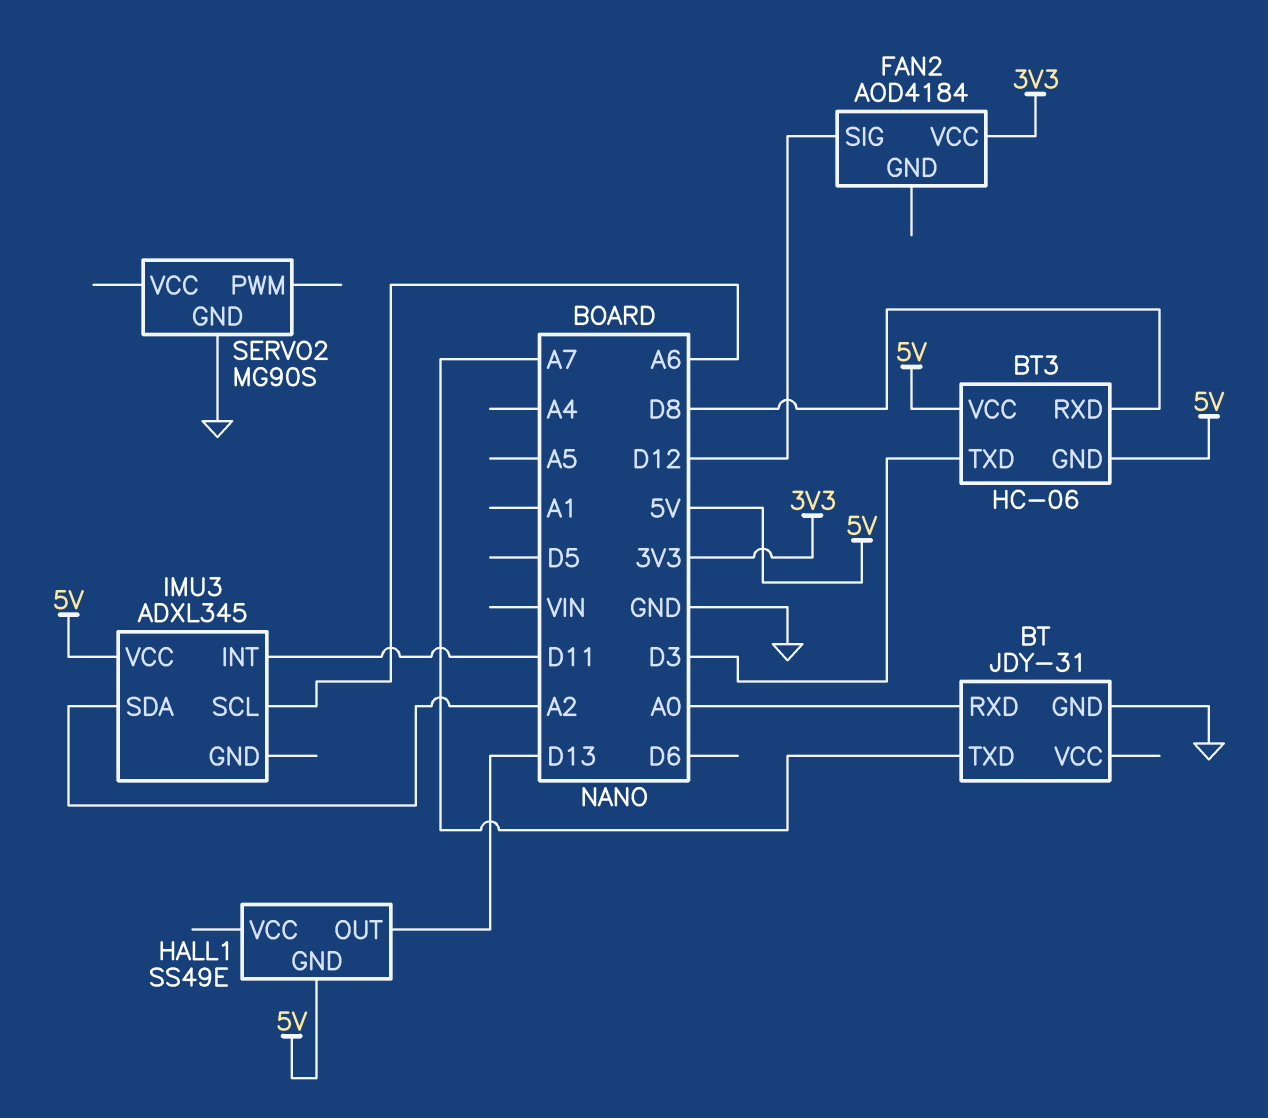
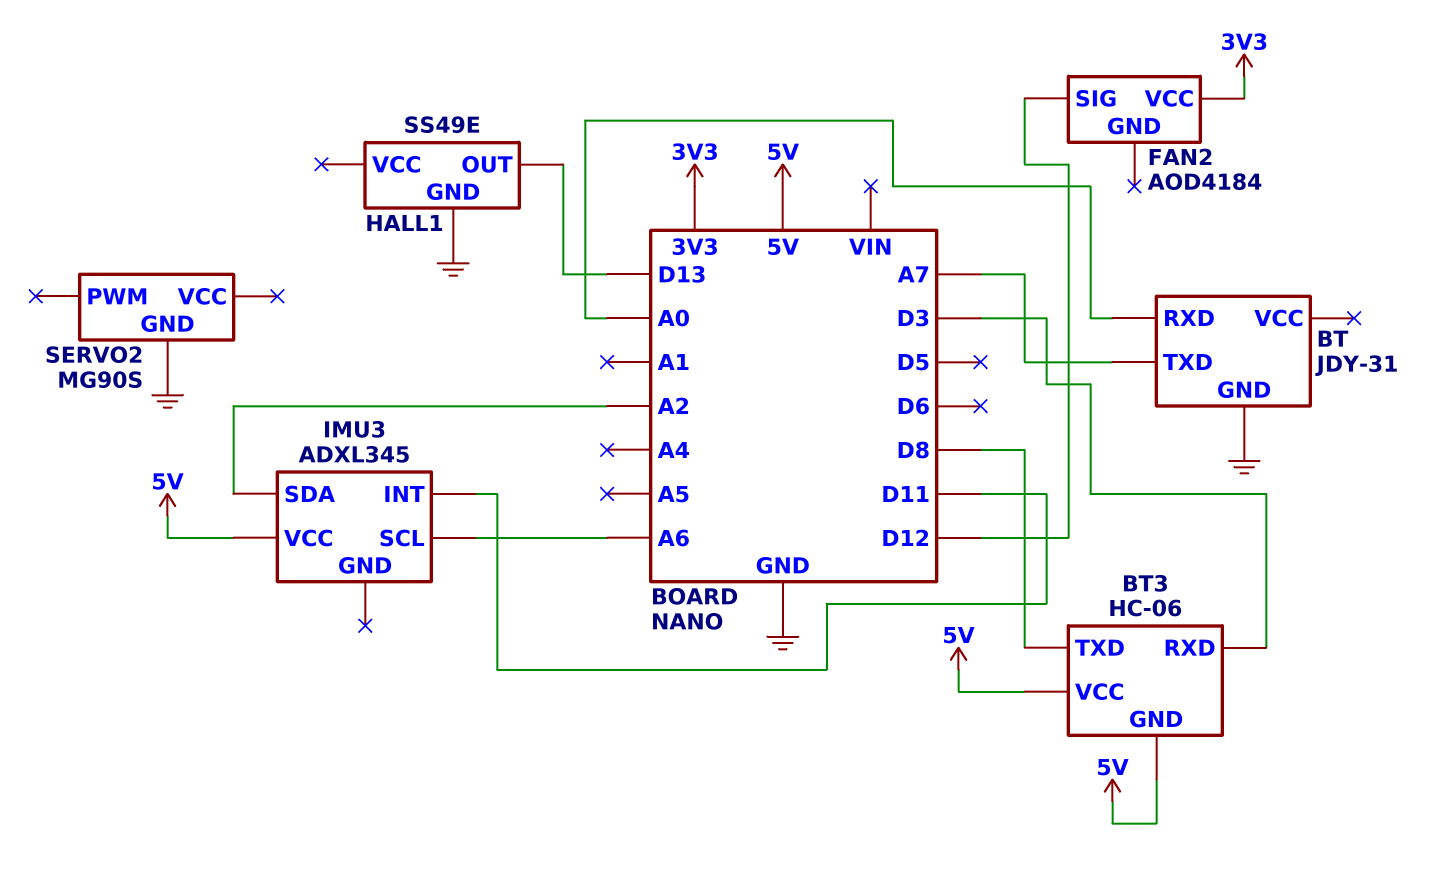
BT3 pin RXD: D8 -> D3
BT3 pin TXD: D3 -> D8
HALL1 pin GND: 5V -> GND

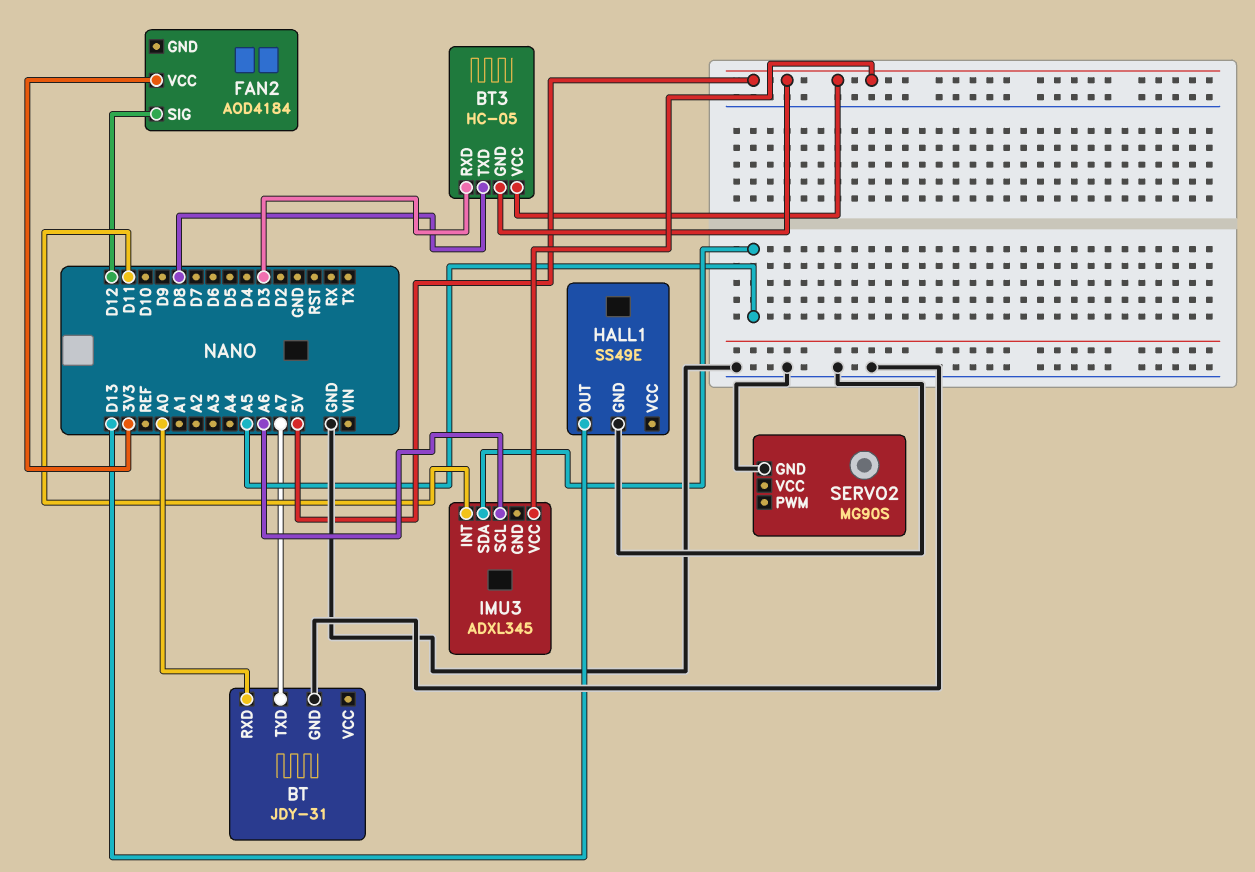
BT3: HC-06 -> HC-05
IMU3 pin SDA: A2 -> A5

